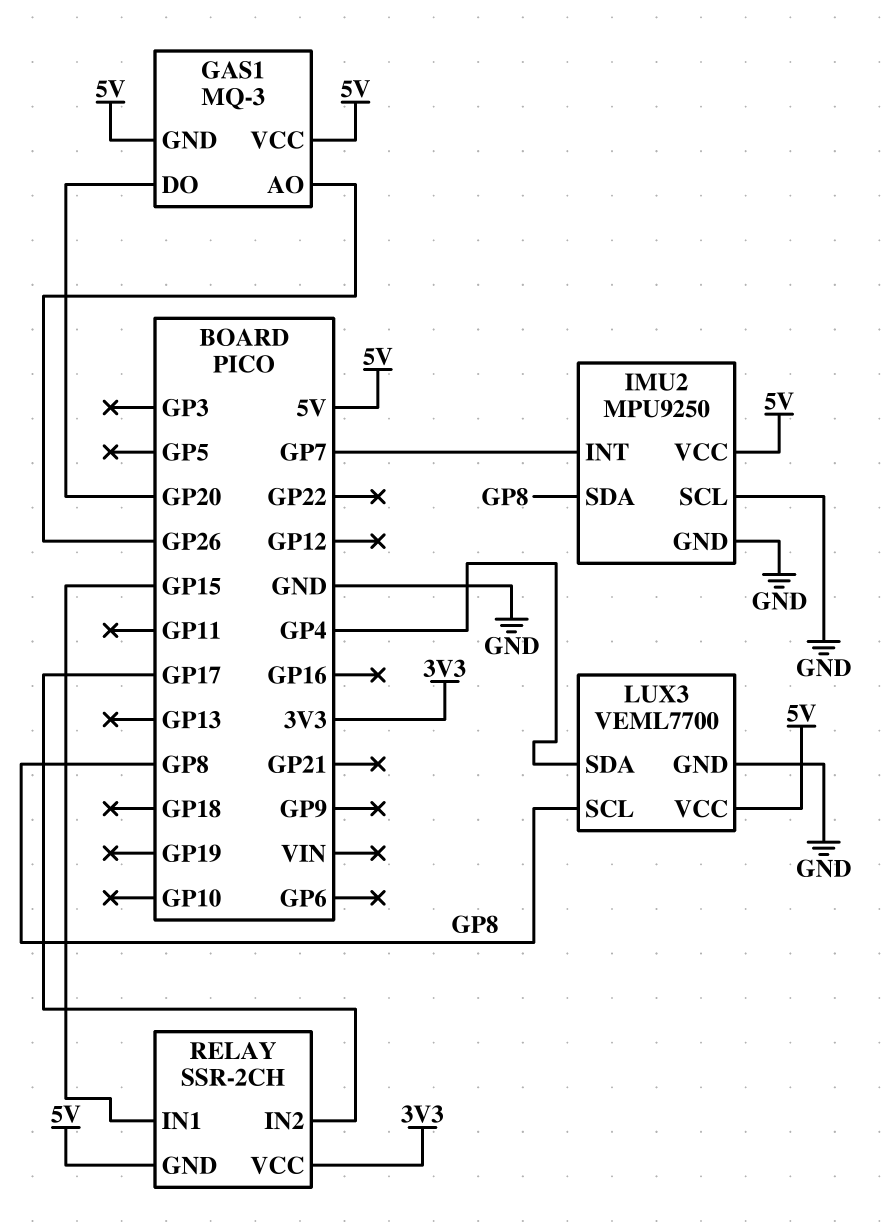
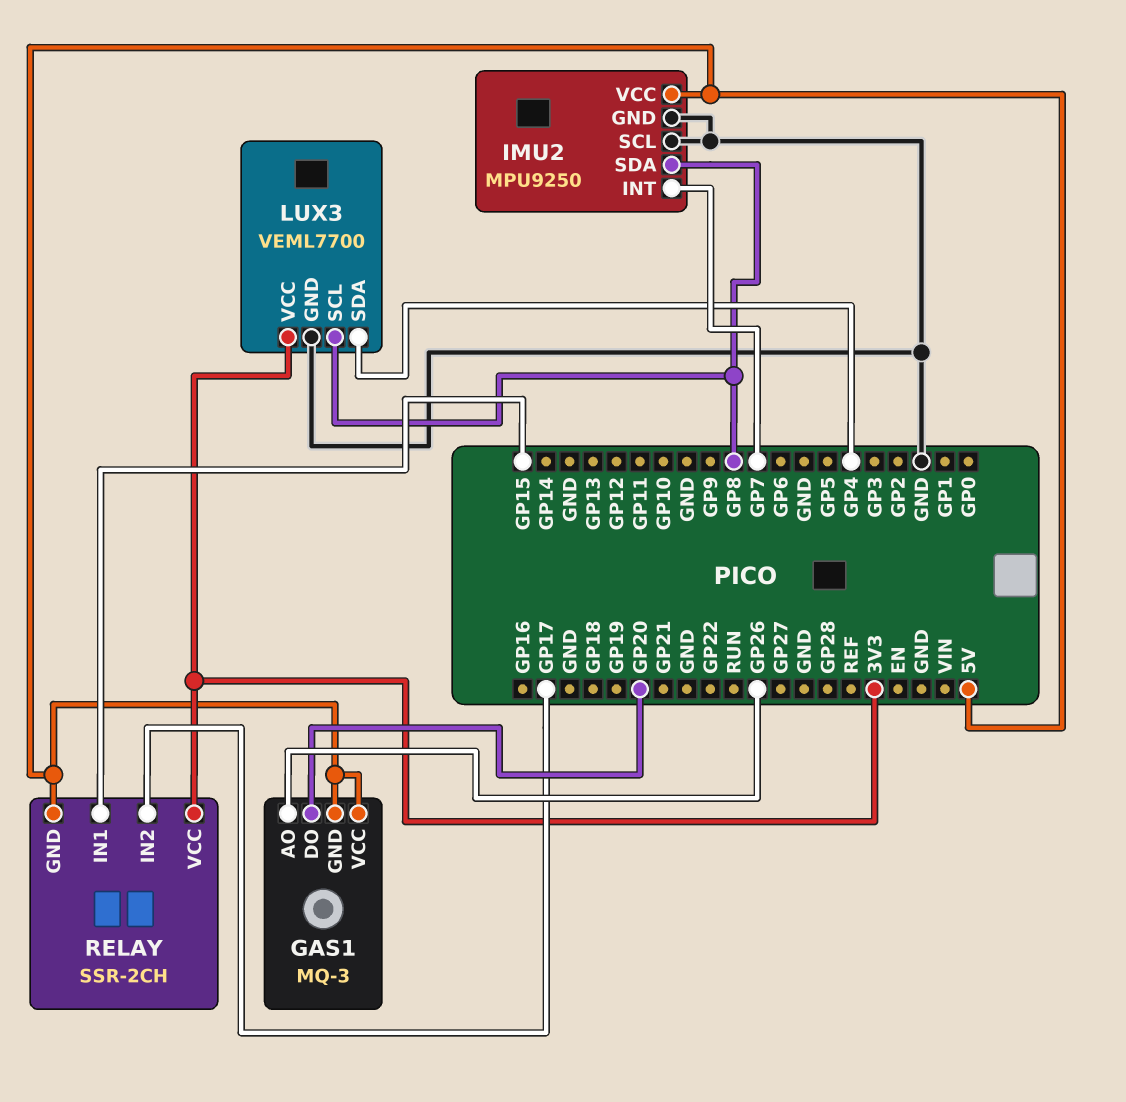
LUX3 pin VCC: 5V -> 3V3

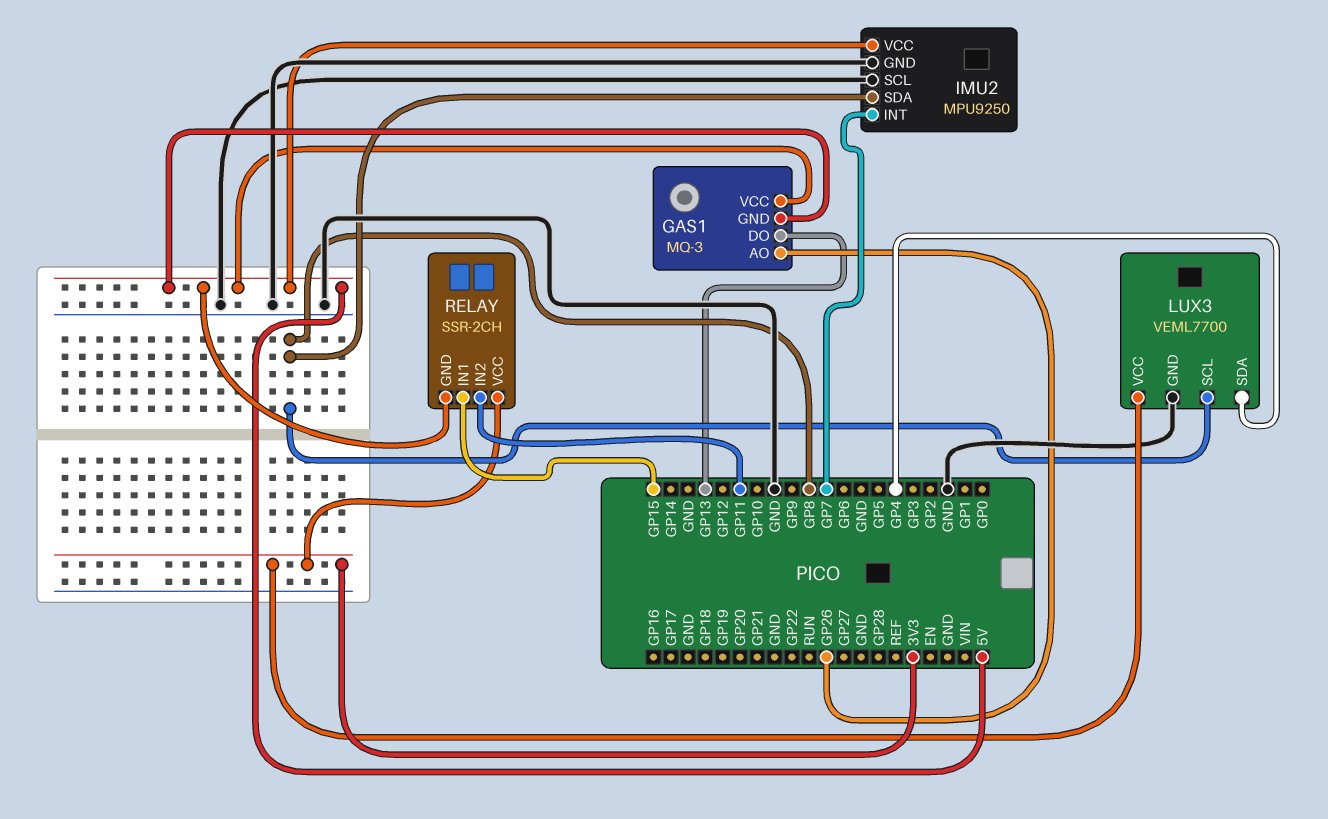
GAS1 pin DO: GP20 -> GP13
RELAY pin IN2: GP17 -> GP11

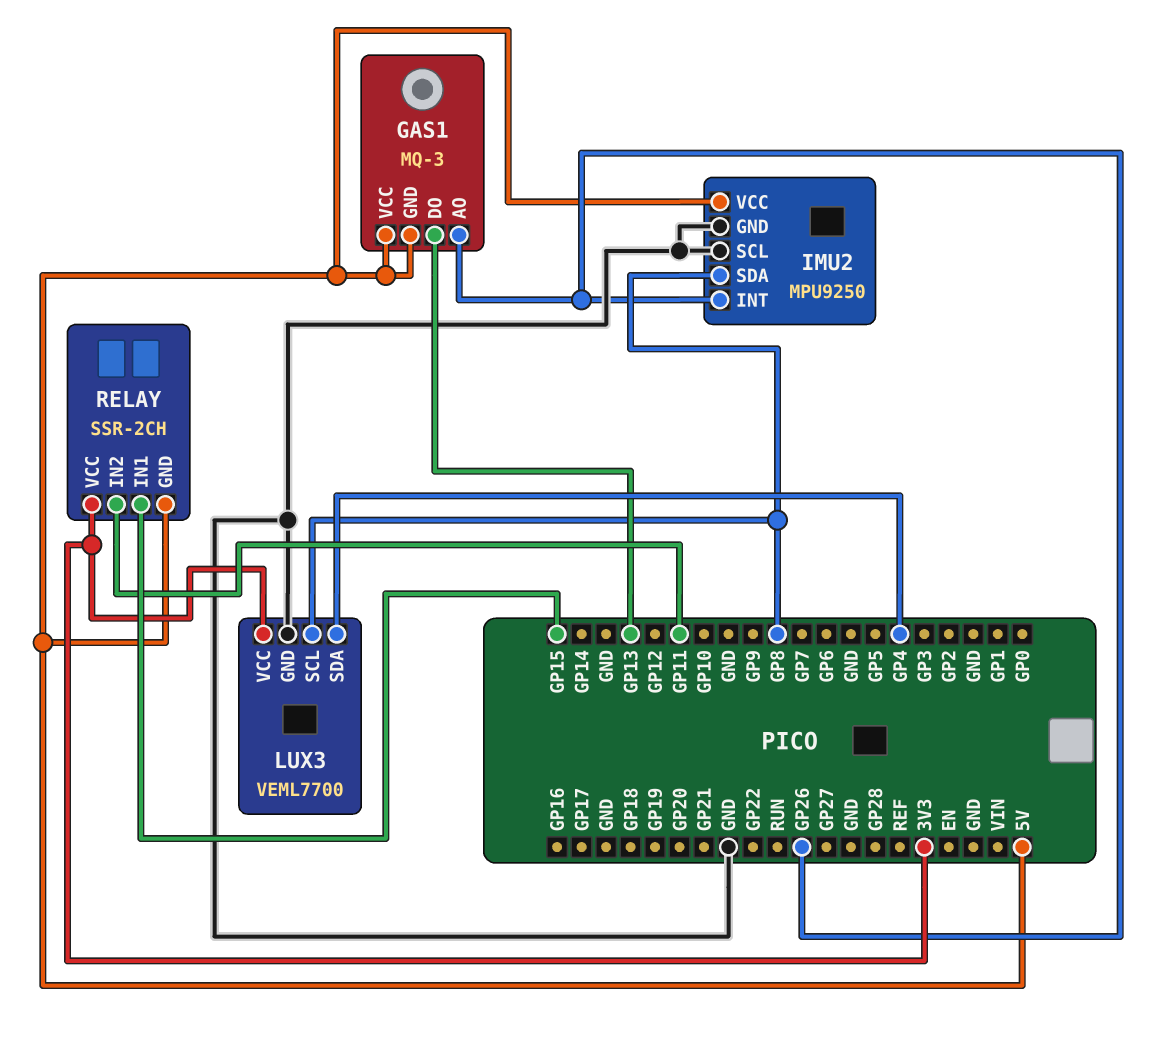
IMU2 pin INT: GP7 -> GP26

